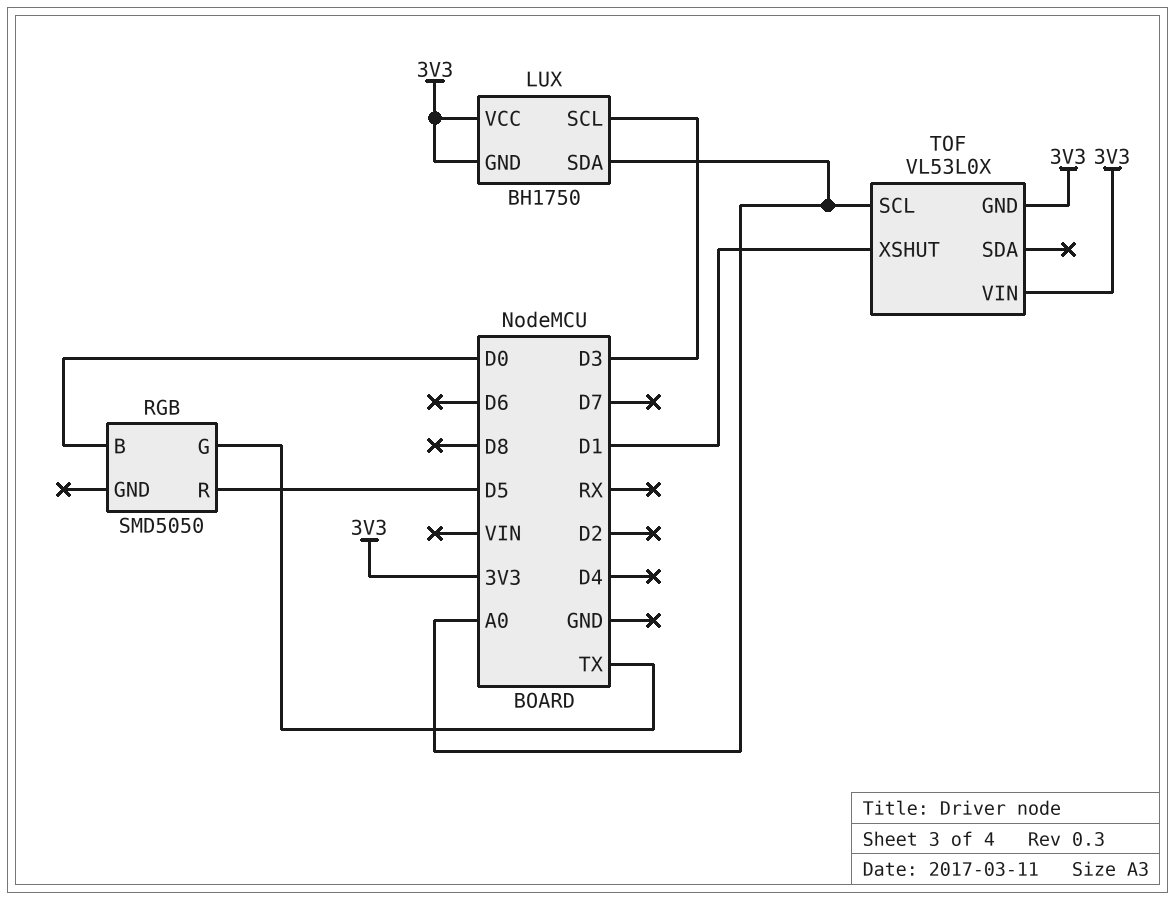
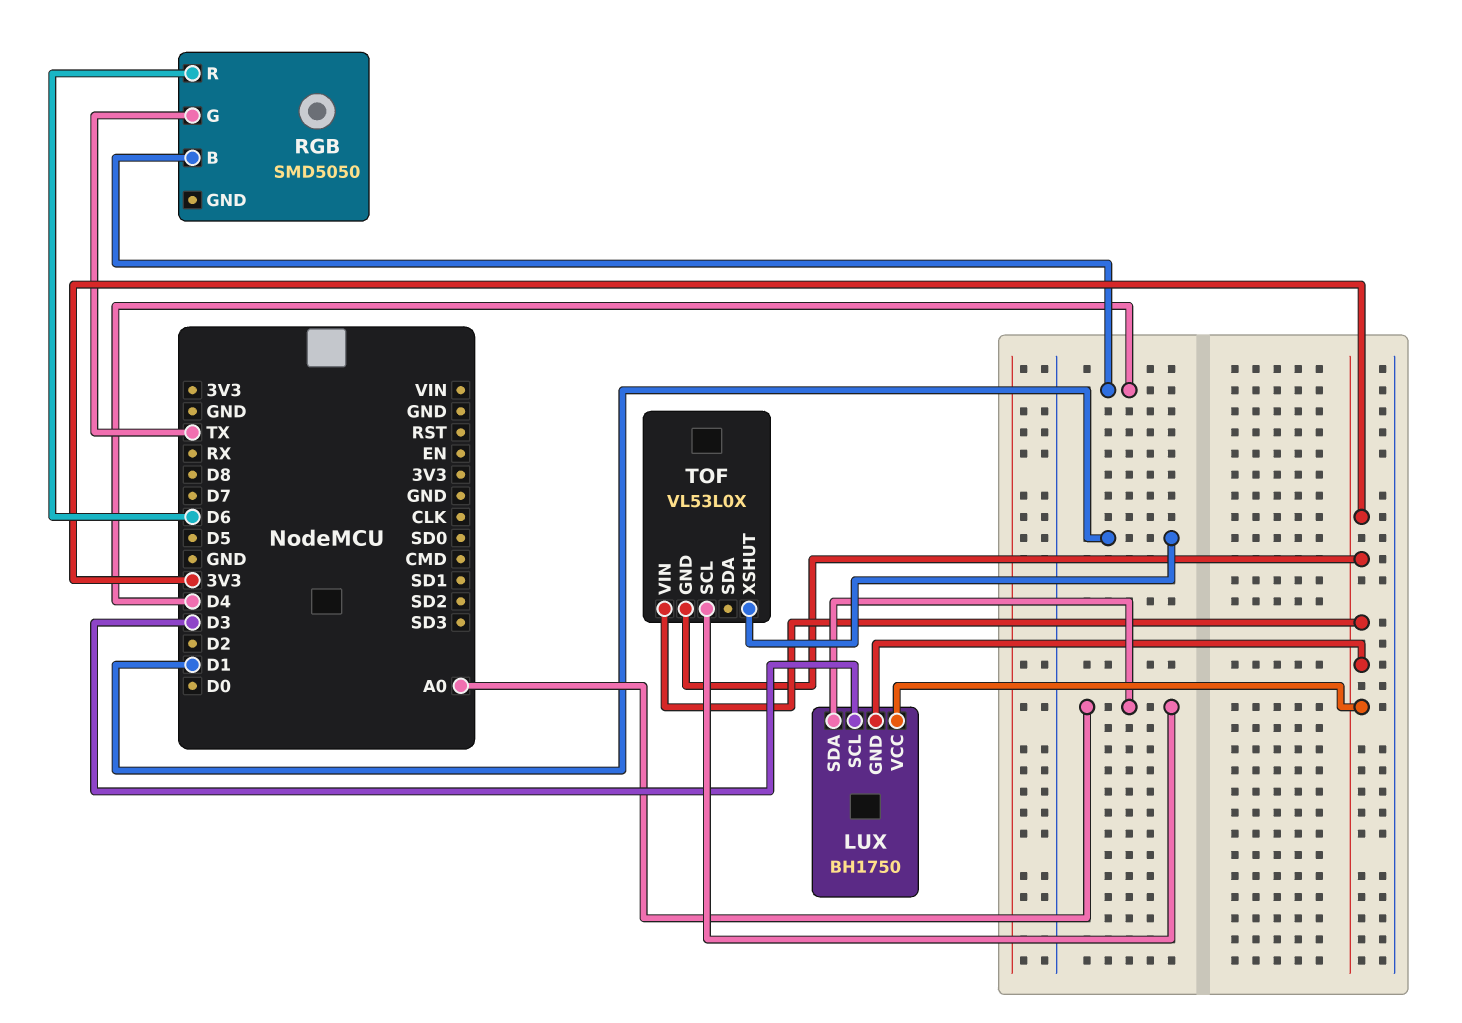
RGB pin B: D0 -> D4
RGB pin R: D5 -> D6

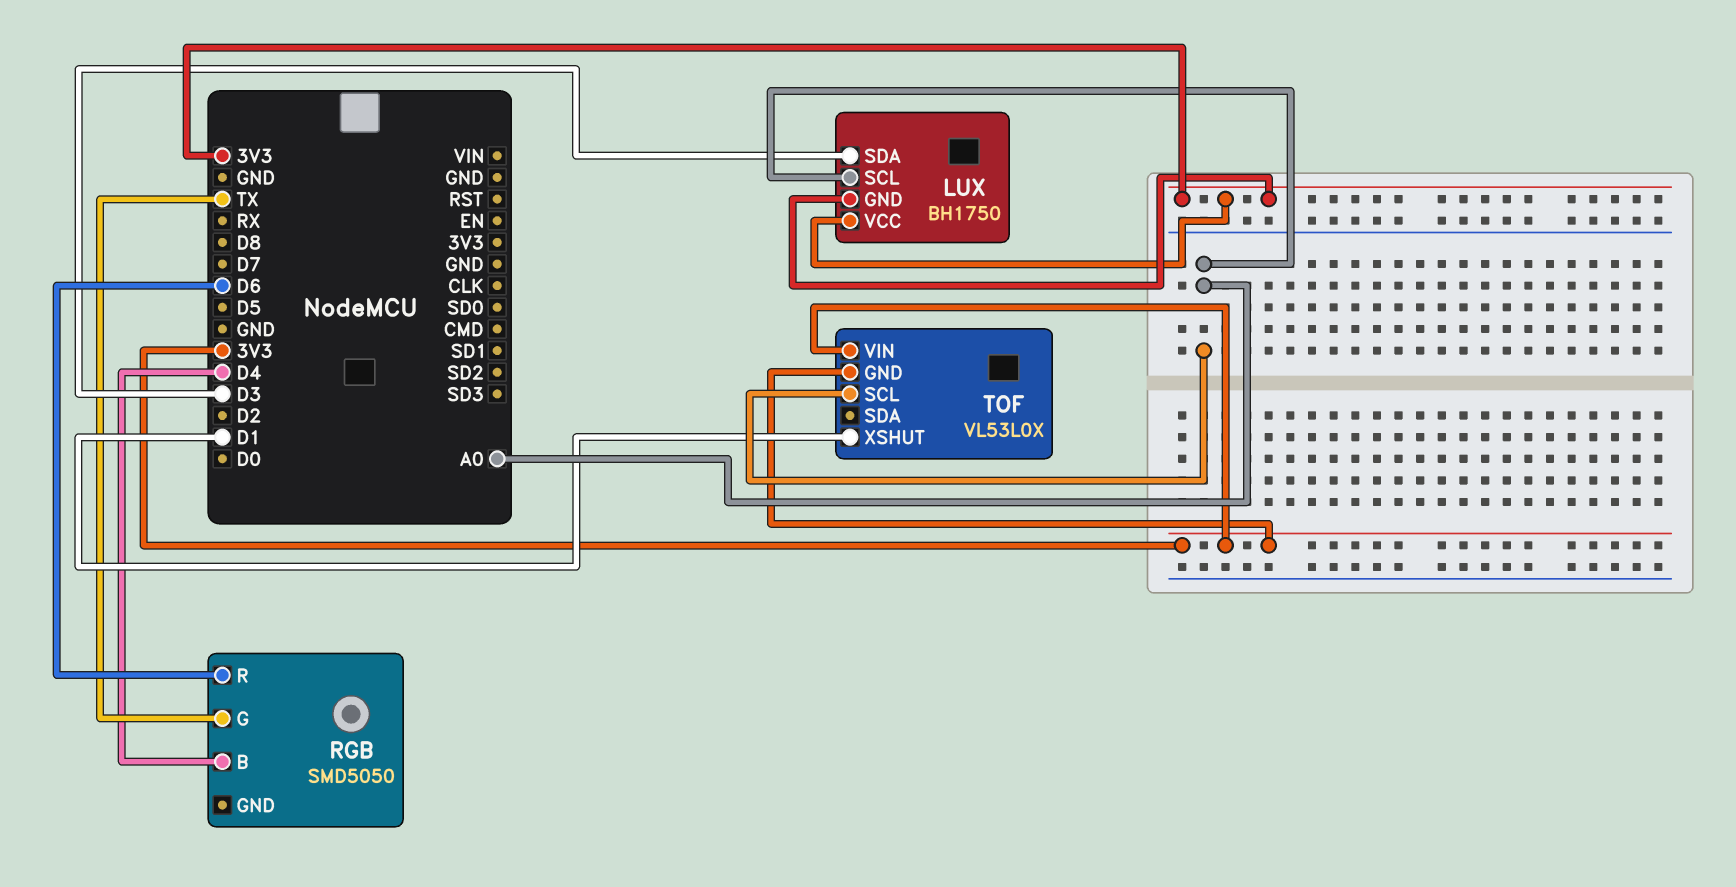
LUX pin SCL: D3 -> A0
LUX pin SDA: A0 -> D3

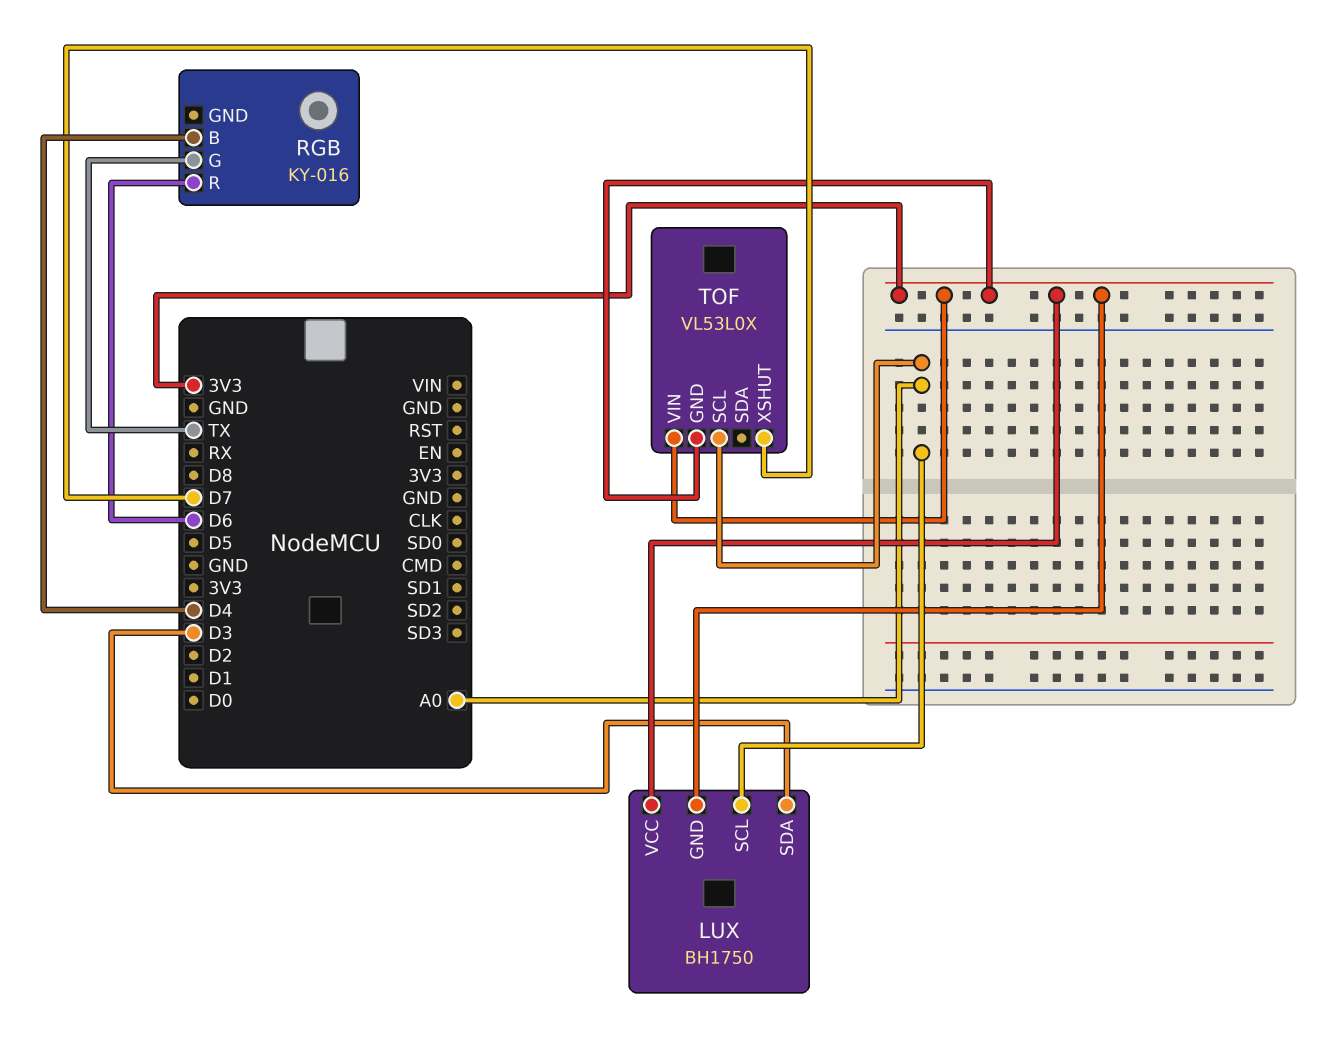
RGB: SMD5050 -> KY-016
TOF pin XSHUT: D1 -> D7

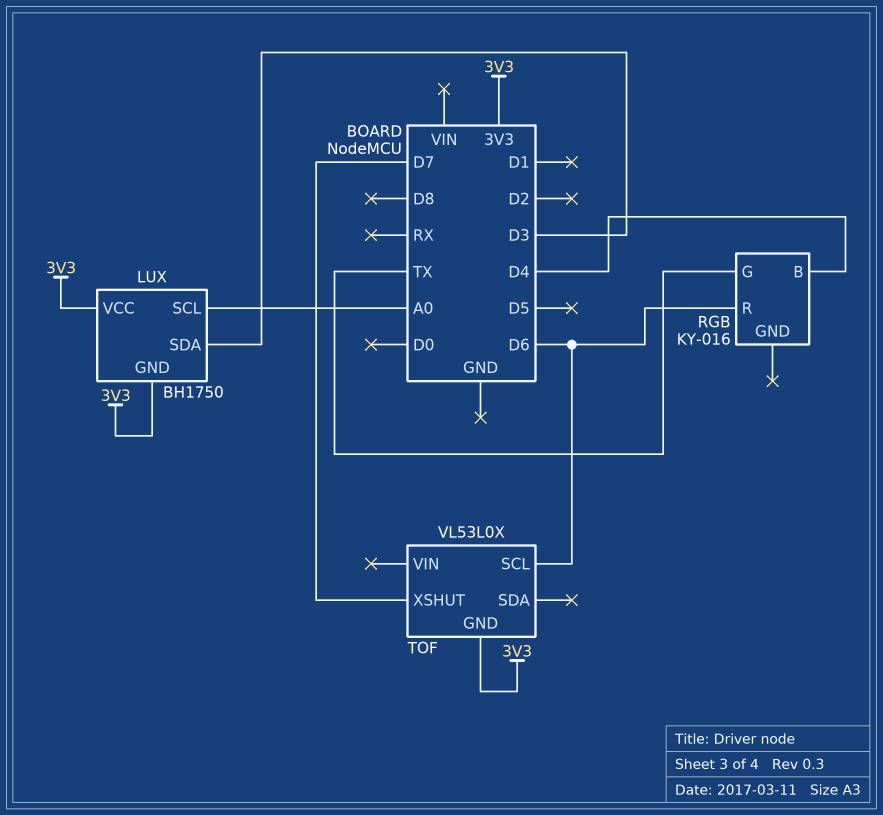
TOF pin SCL: A0 -> D6
TOF pin VIN: 3V3 -> none

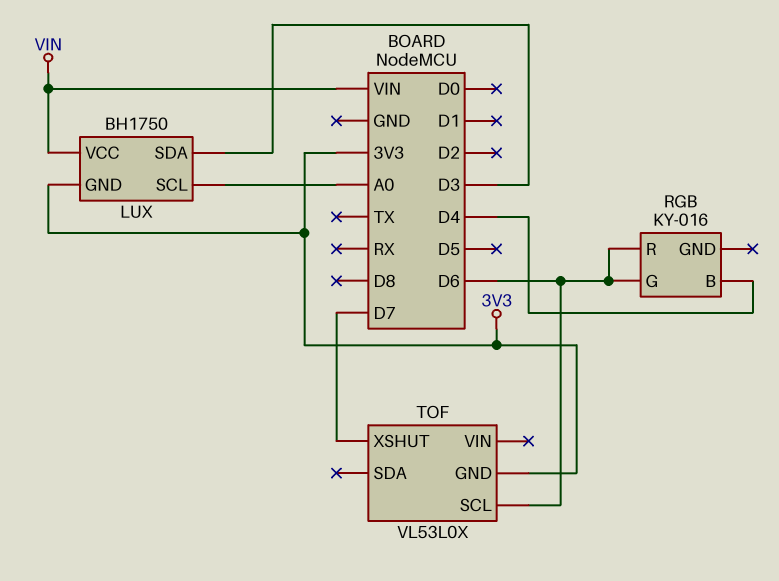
LUX pin VCC: 3V3 -> VIN
RGB pin G: TX -> D6

